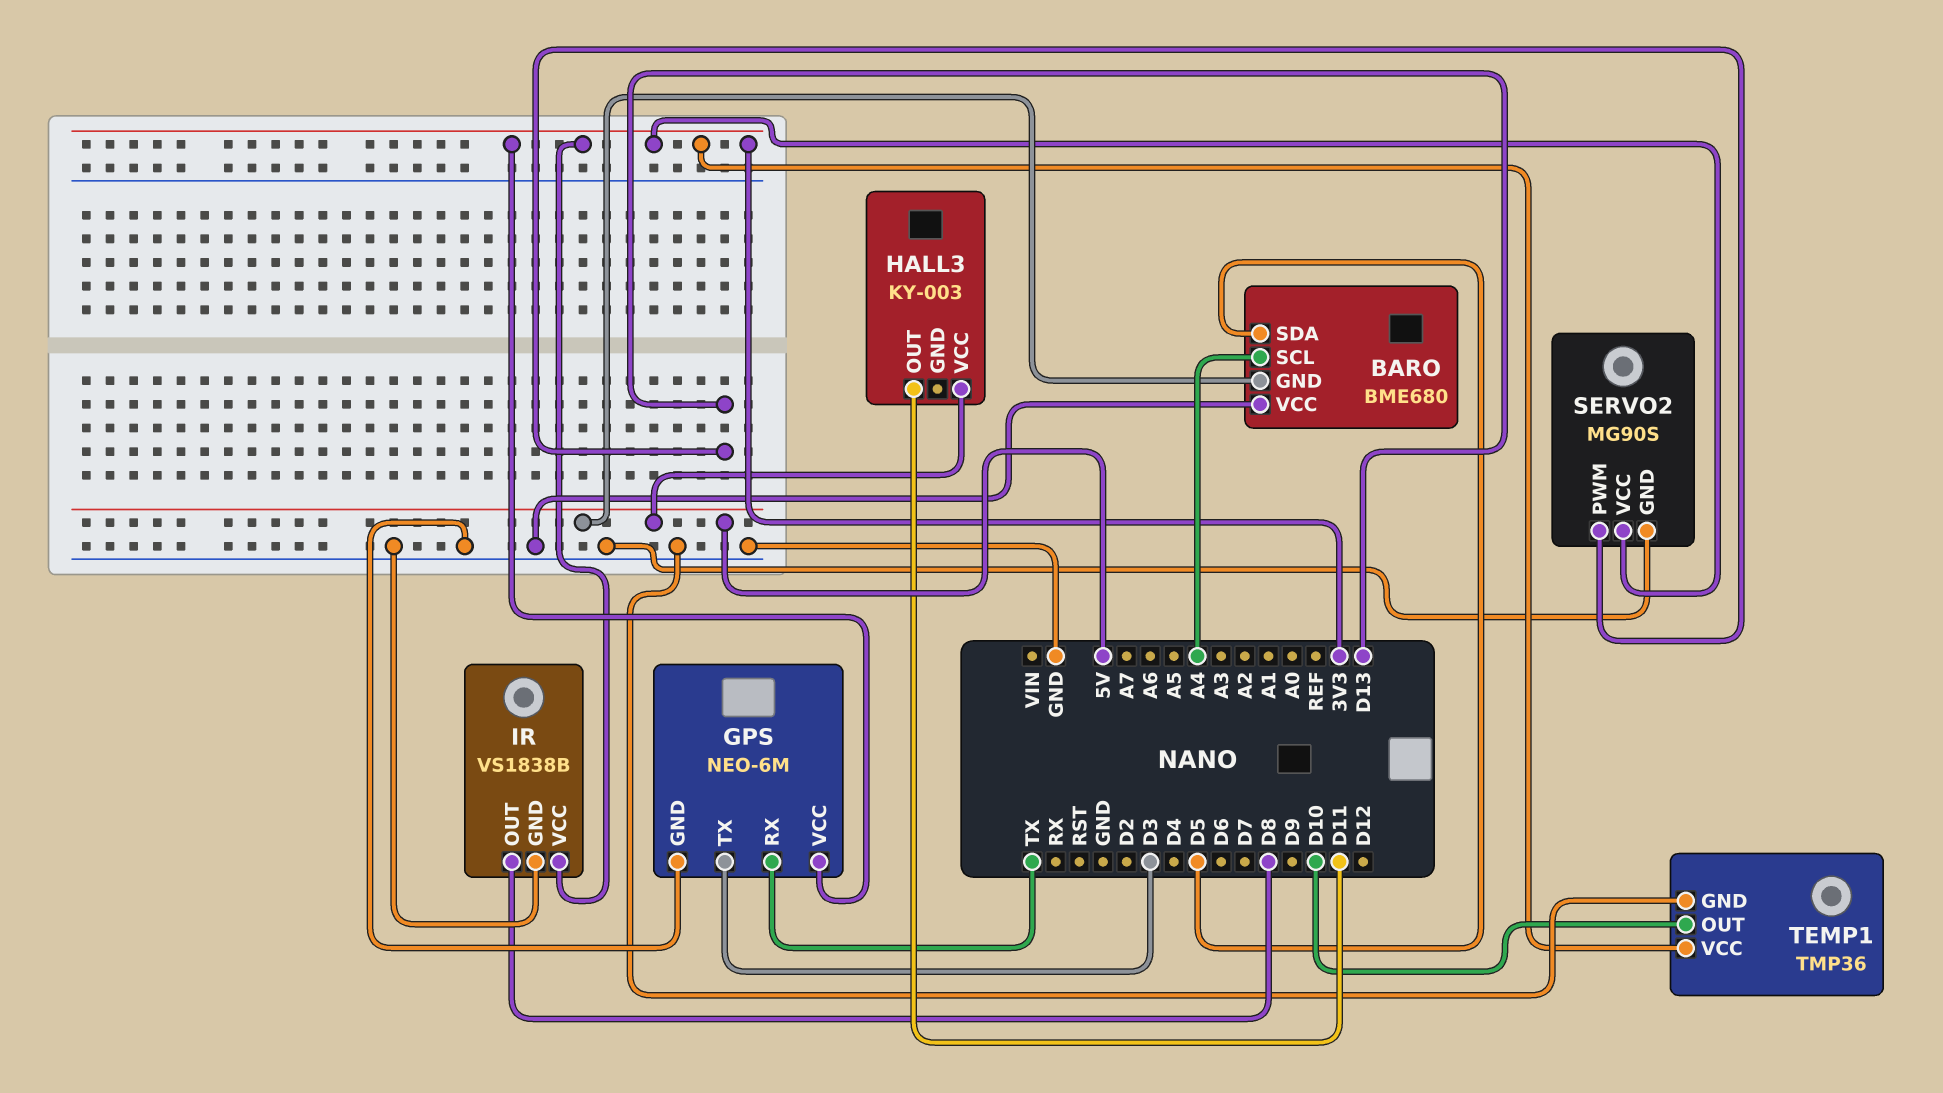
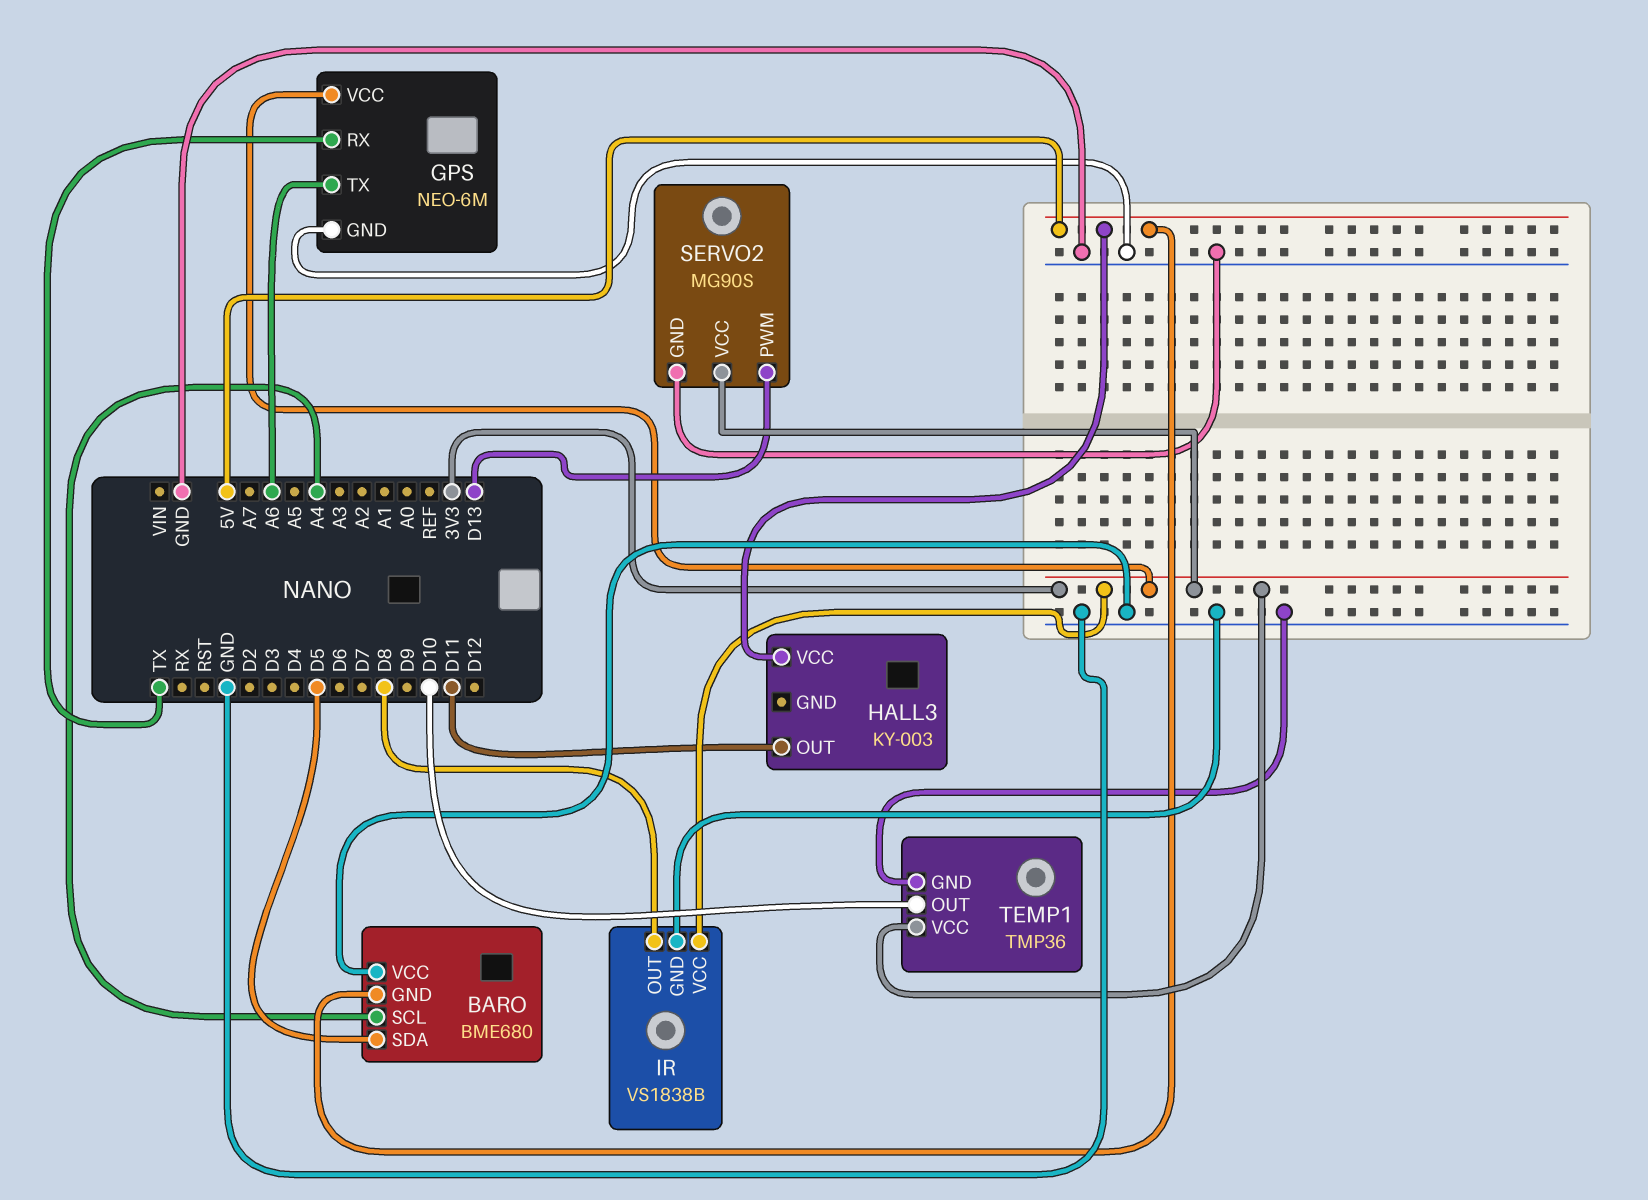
GPS pin TX: D3 -> A6

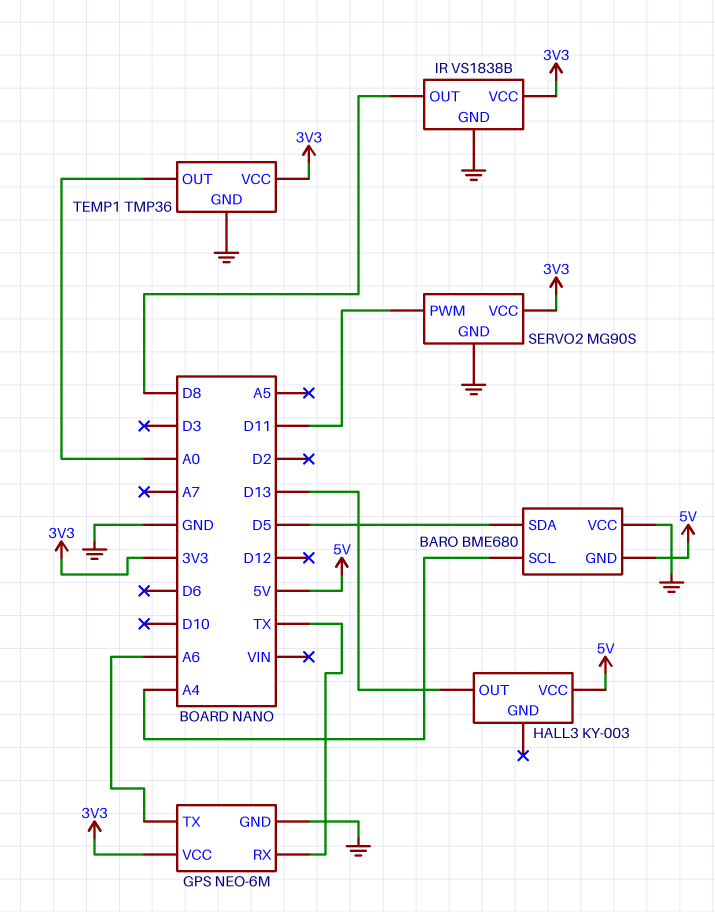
HALL3 pin OUT: D11 -> D13
SERVO2 pin PWM: D13 -> D11
TEMP1 pin OUT: D10 -> A0

